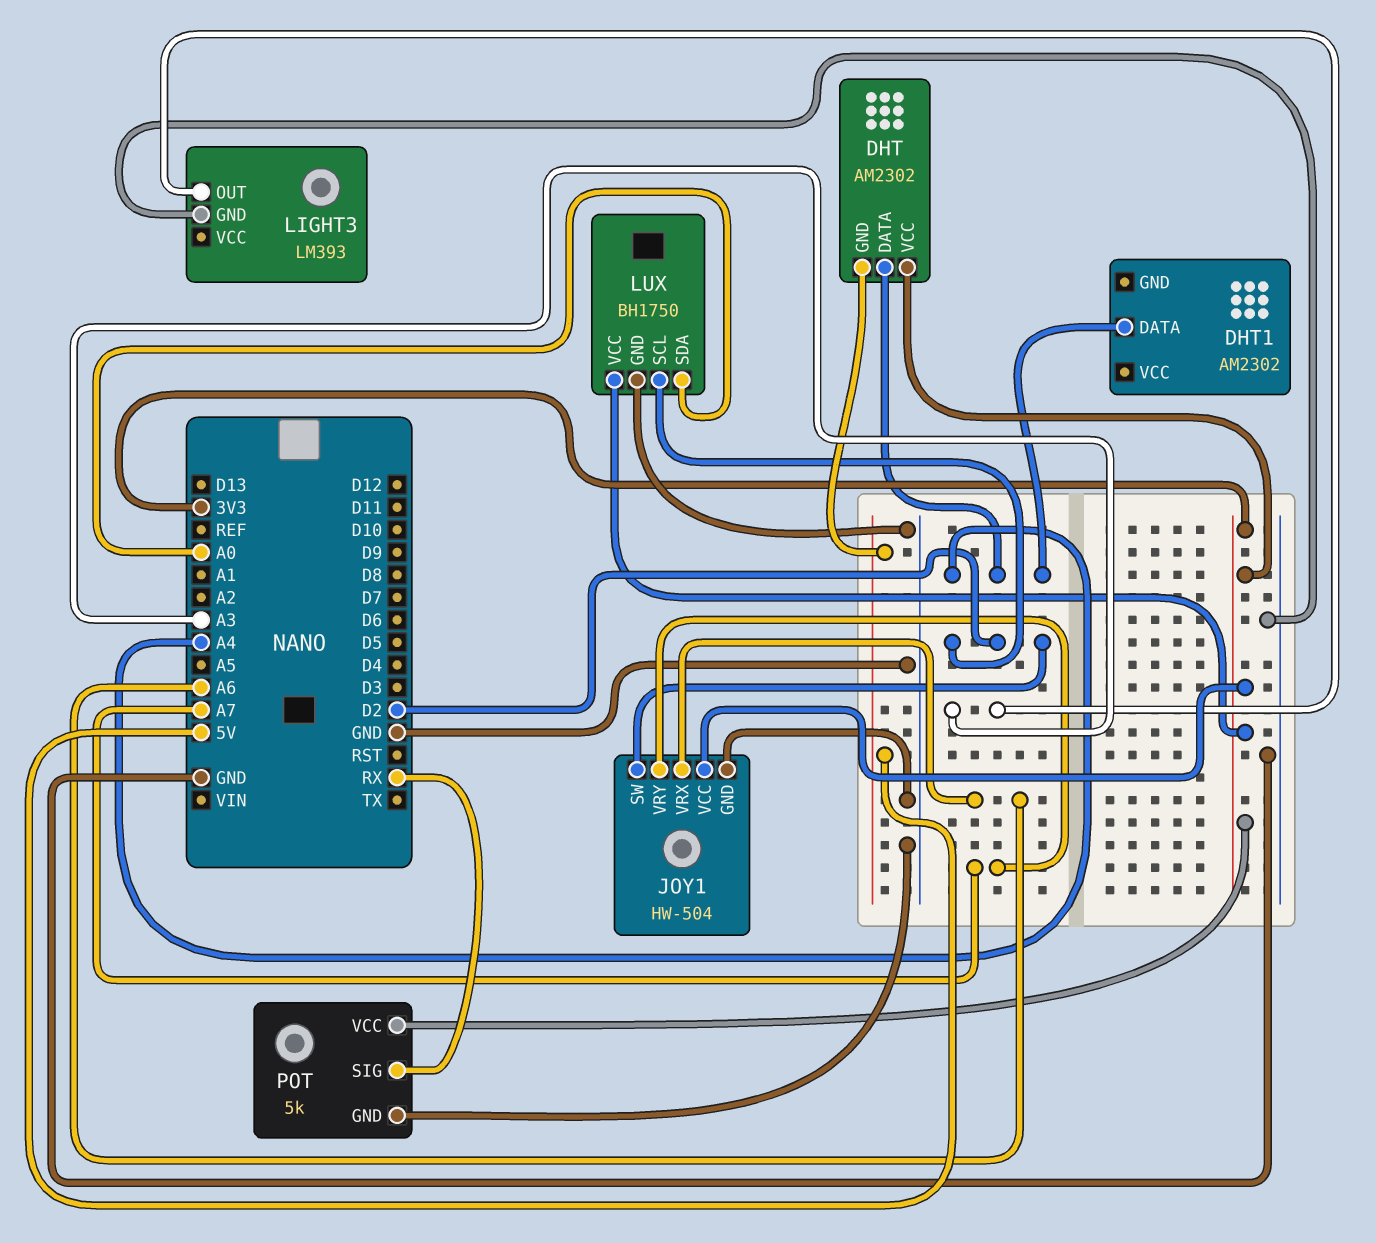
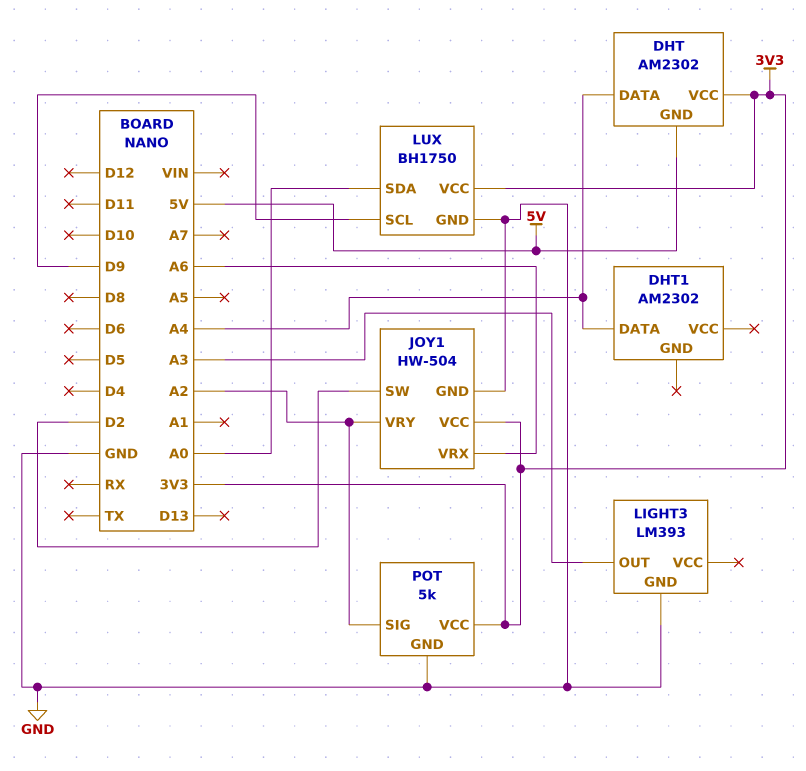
JOY1 pin VRY: A7 -> A2
LUX pin SCL: D2 -> D9
POT pin SIG: RX -> A2

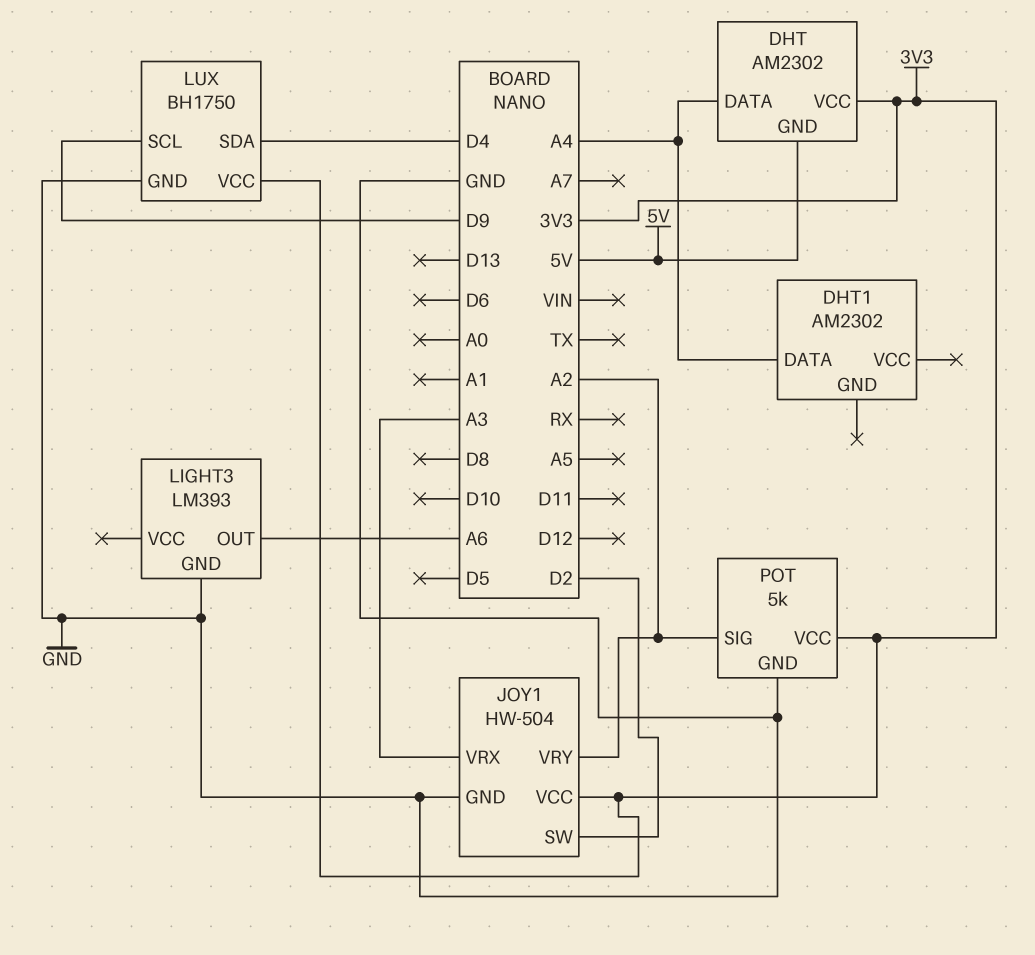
JOY1 pin VRX: A6 -> A3
LIGHT3 pin OUT: A3 -> A6
LUX pin SDA: A0 -> D4

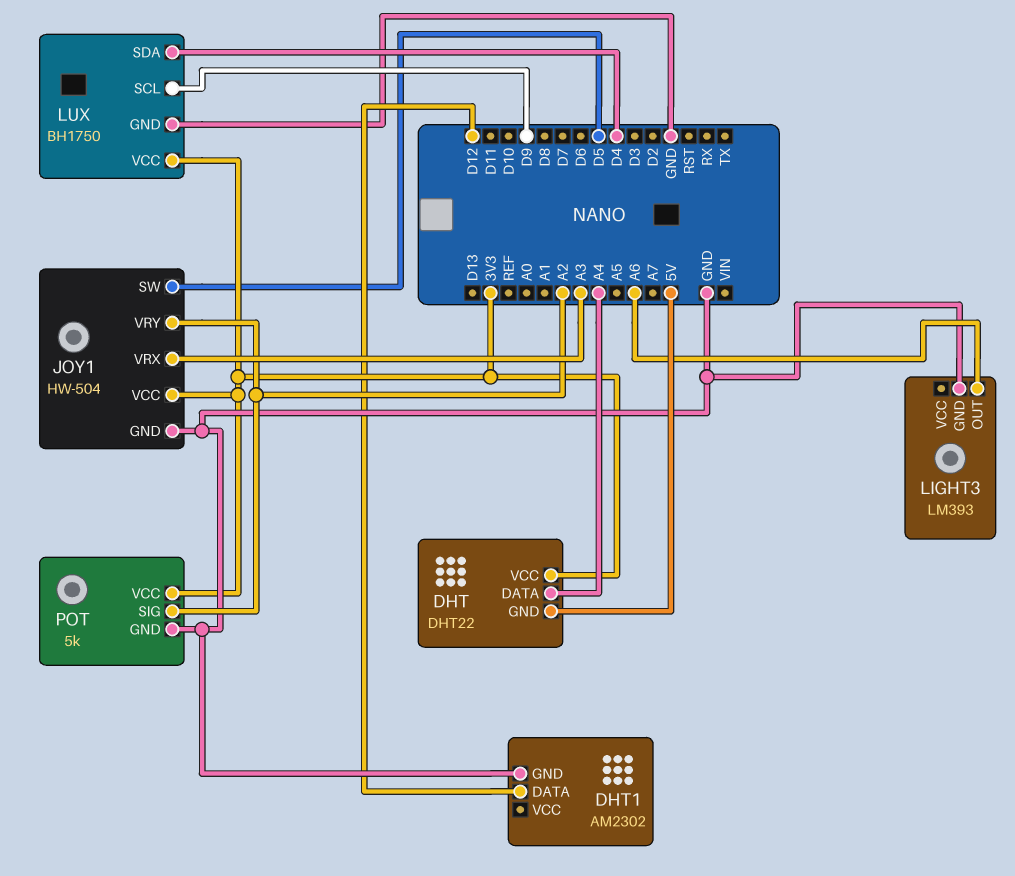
DHT: AM2302 -> DHT22
DHT1 pin DATA: A4 -> D12
DHT1 pin GND: none -> GND
JOY1 pin SW: D2 -> D5

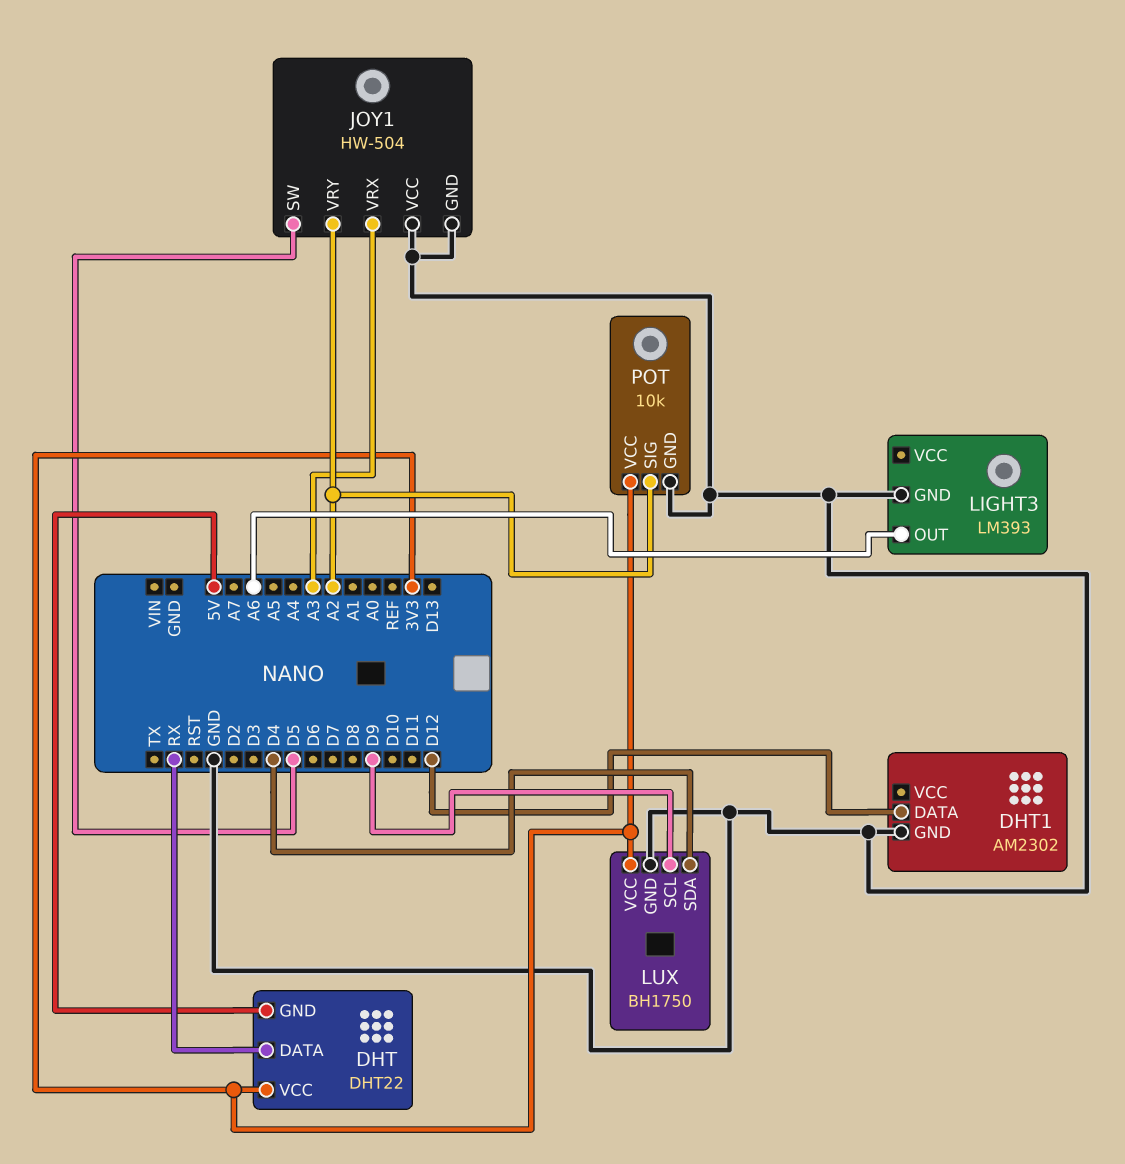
DHT pin DATA: A4 -> RX
JOY1 pin VCC: 3V3 -> GND
POT: 5k -> 10k

